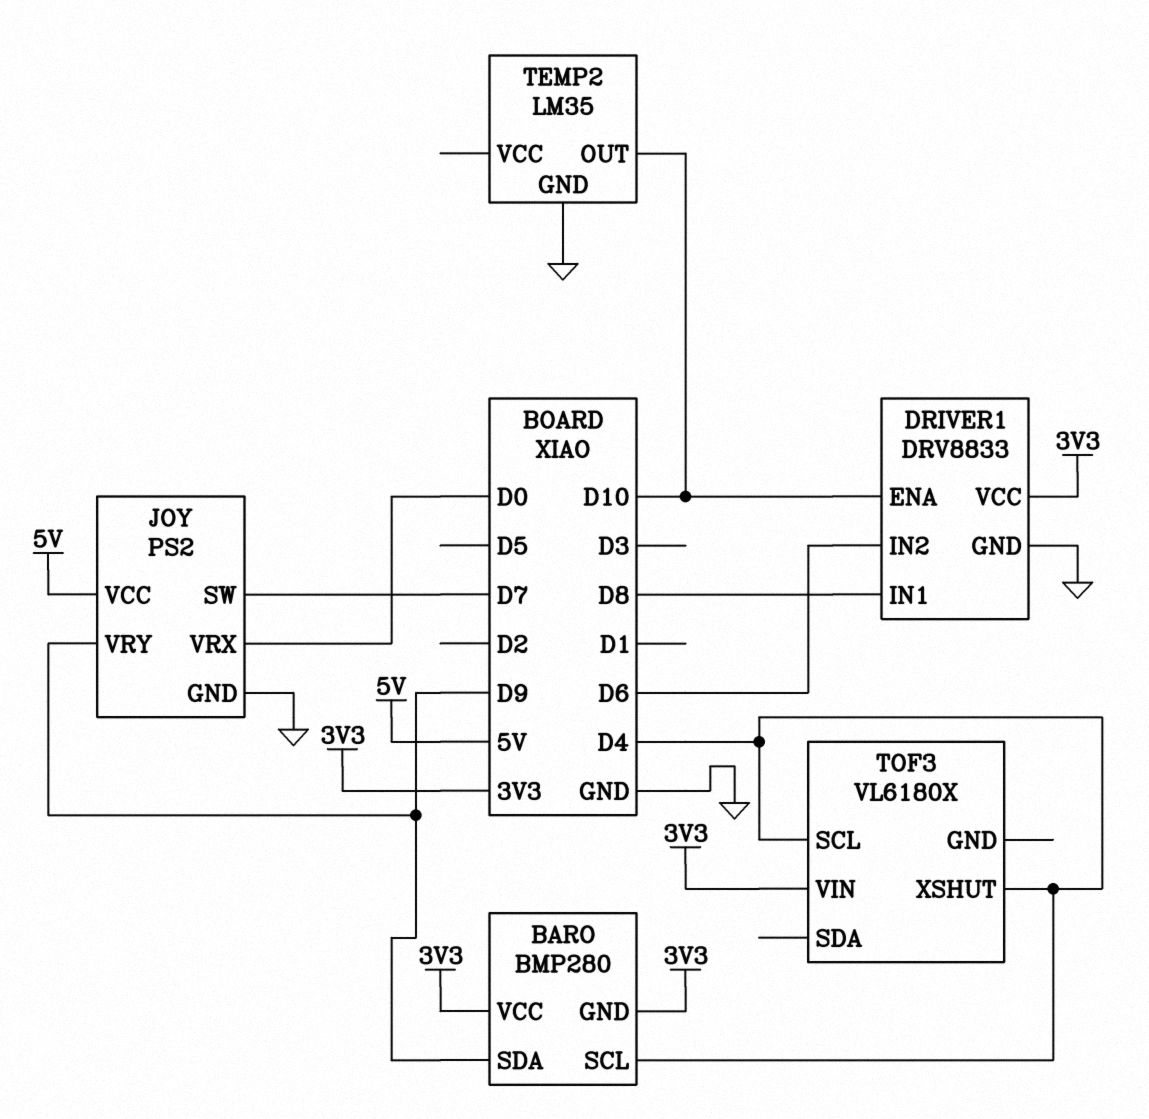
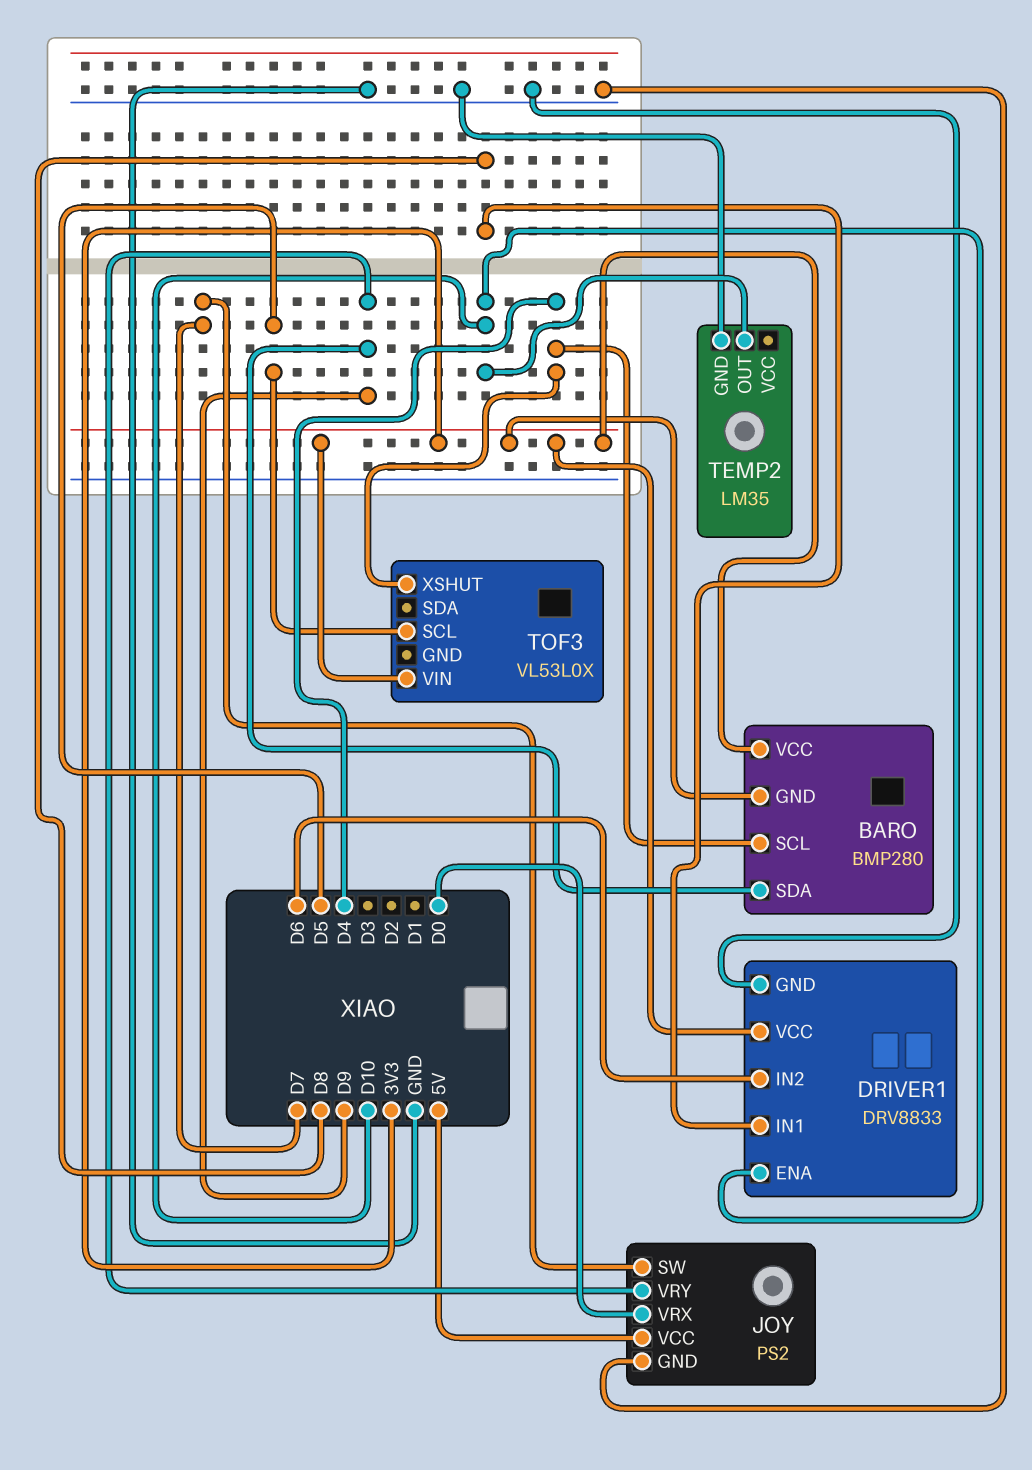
TOF3: VL6180X -> VL53L0X
TOF3 pin SCL: D4 -> D5

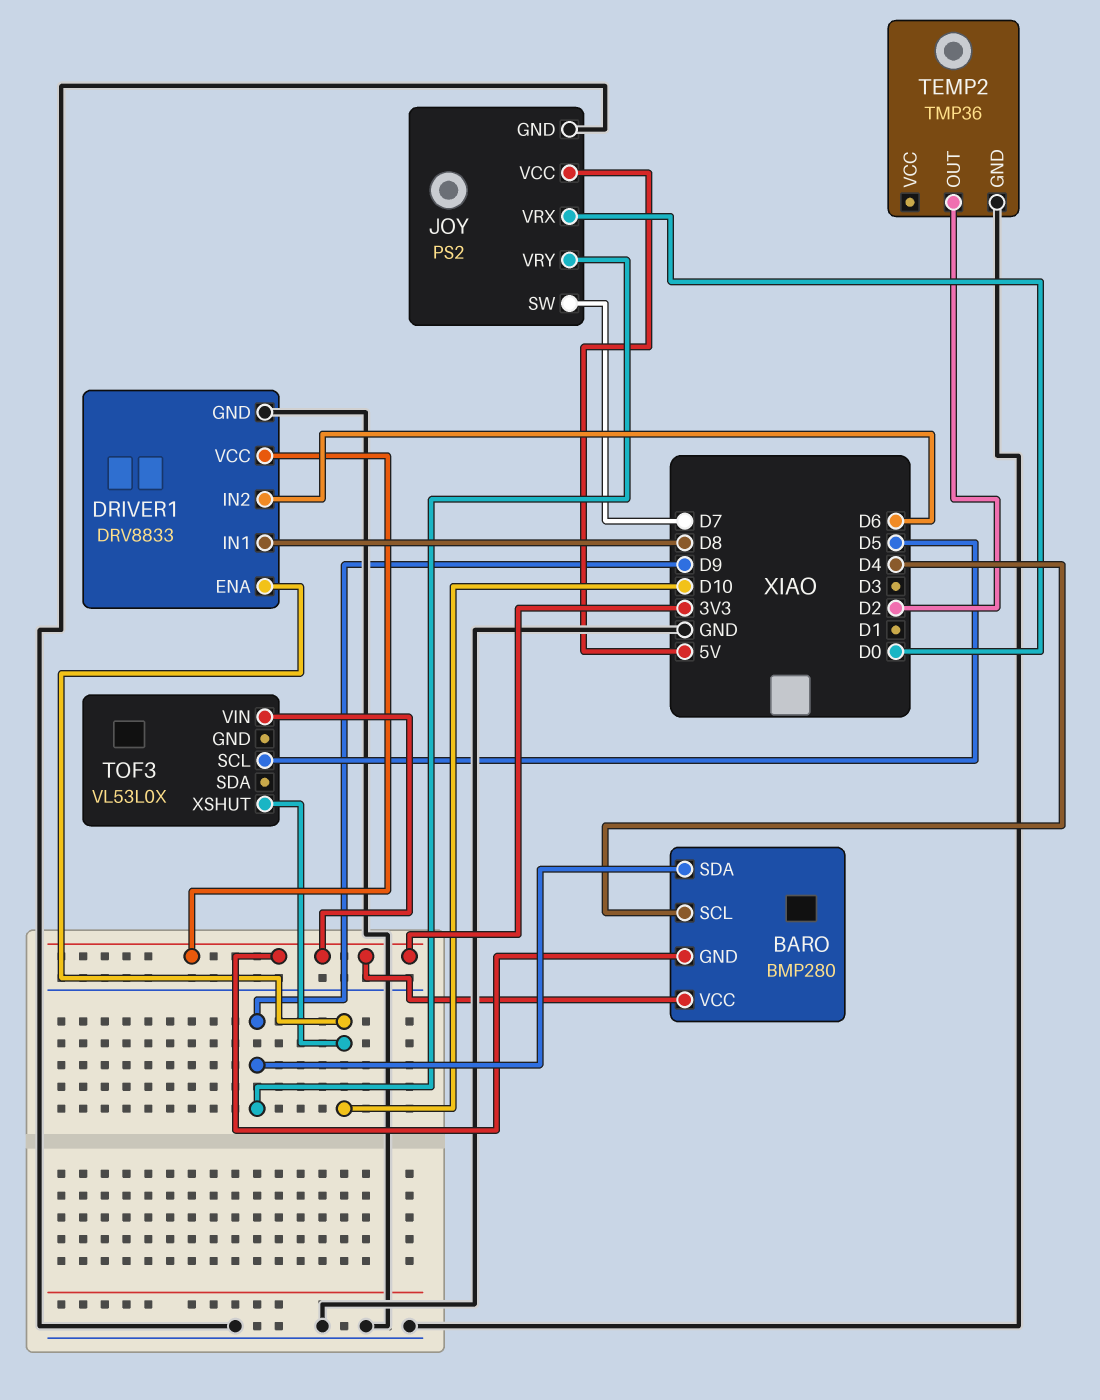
TEMP2: LM35 -> TMP36
TEMP2 pin OUT: D10 -> D2
TOF3 pin XSHUT: D4 -> D10

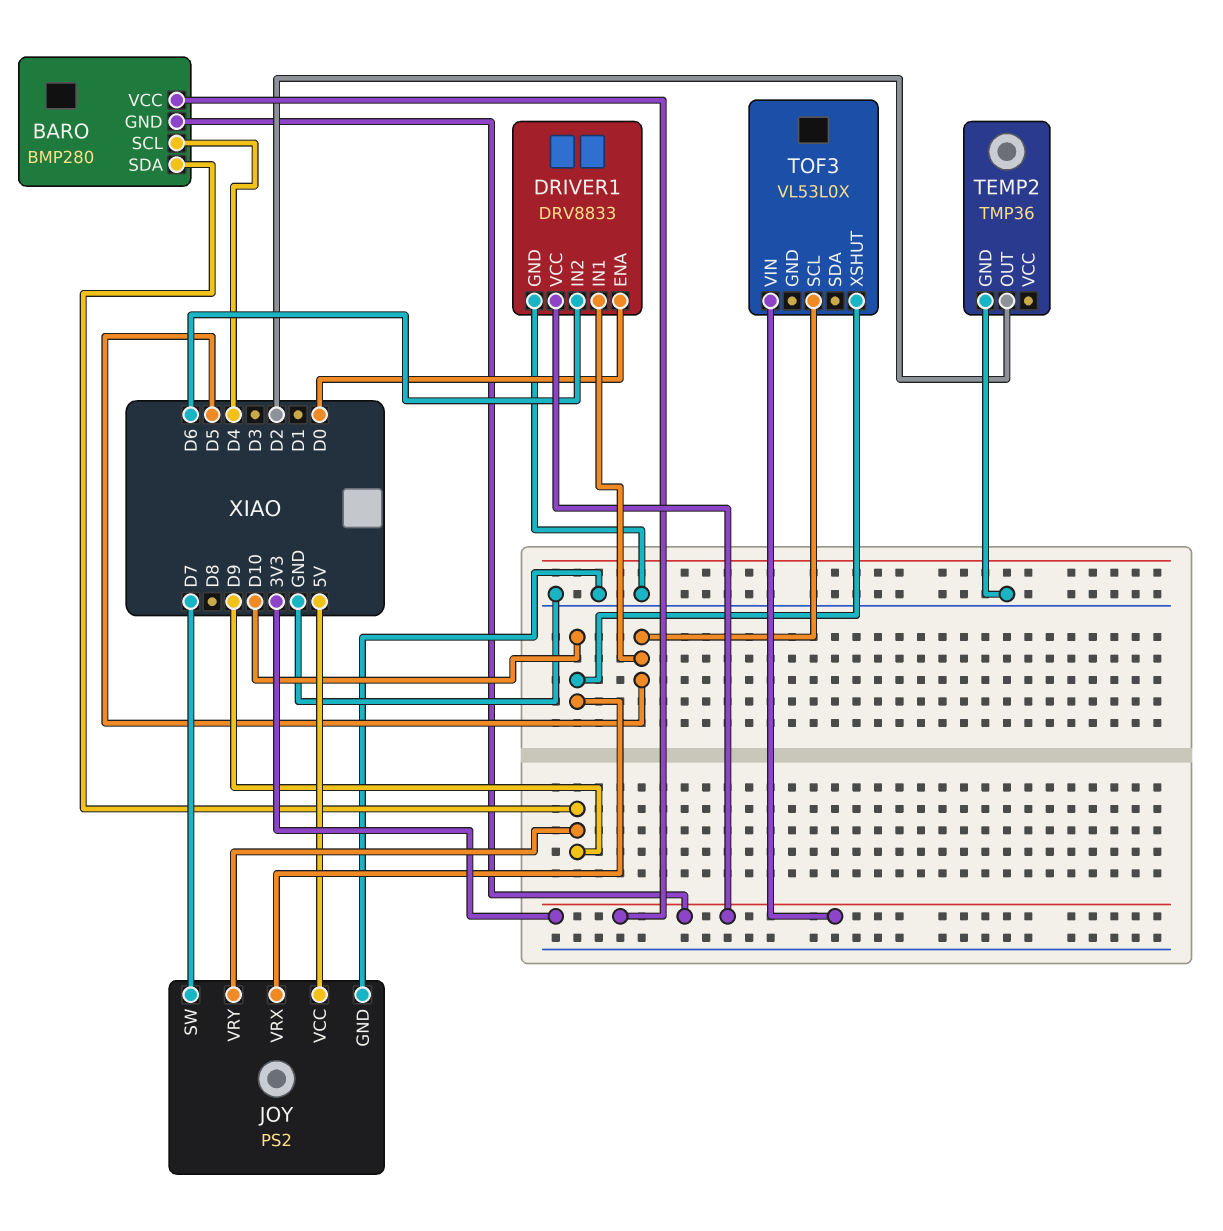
DRIVER1 pin ENA: D10 -> D0
DRIVER1 pin IN1: D8 -> D5
JOY pin VRX: D0 -> D10

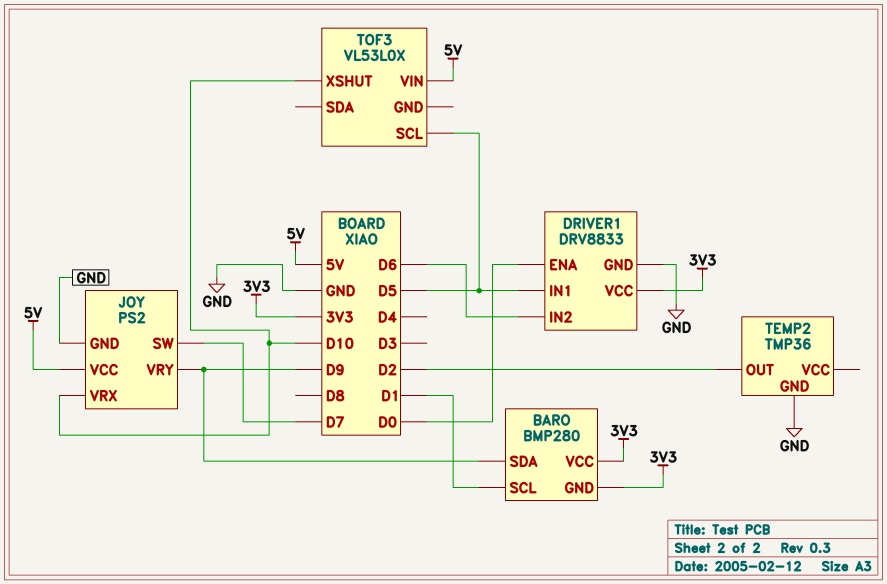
BARO pin SCL: D4 -> D1
TOF3 pin VIN: 3V3 -> 5V

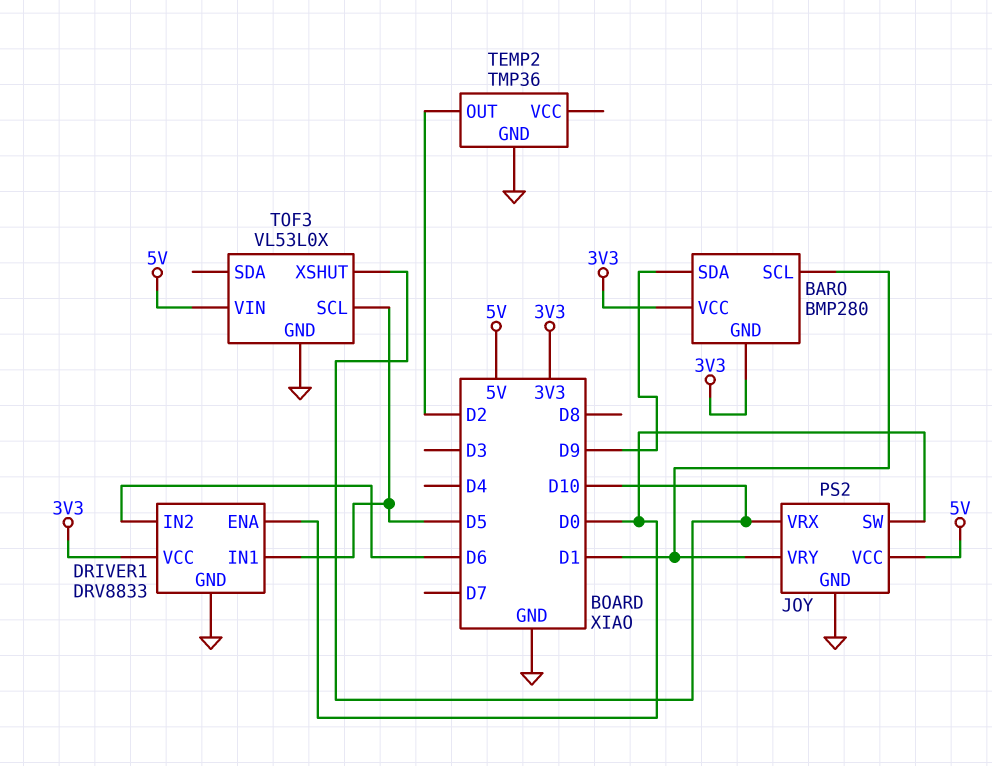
JOY pin SW: D7 -> D0
JOY pin VRY: D9 -> D1
TOF3 pin GND: none -> GND

